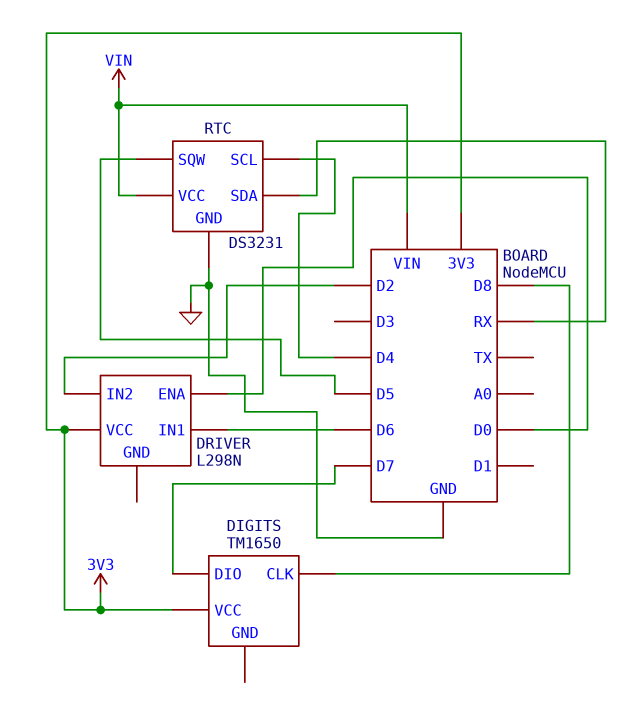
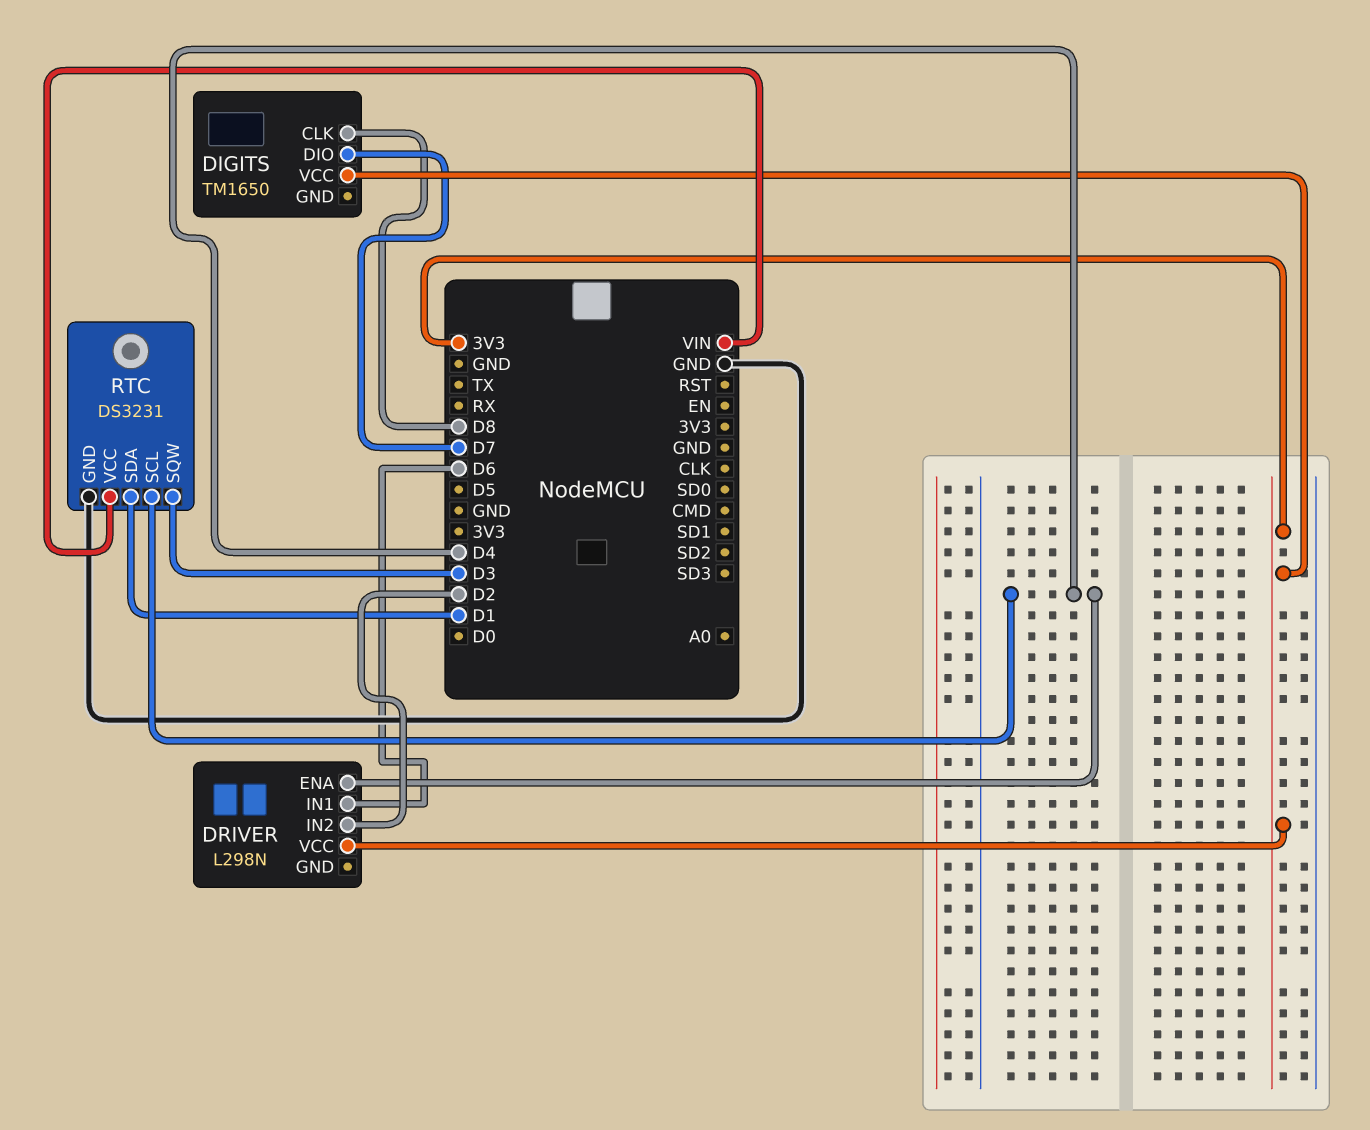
DRIVER pin ENA: D0 -> D4
RTC pin SDA: RX -> D1
RTC pin SQW: D5 -> D3

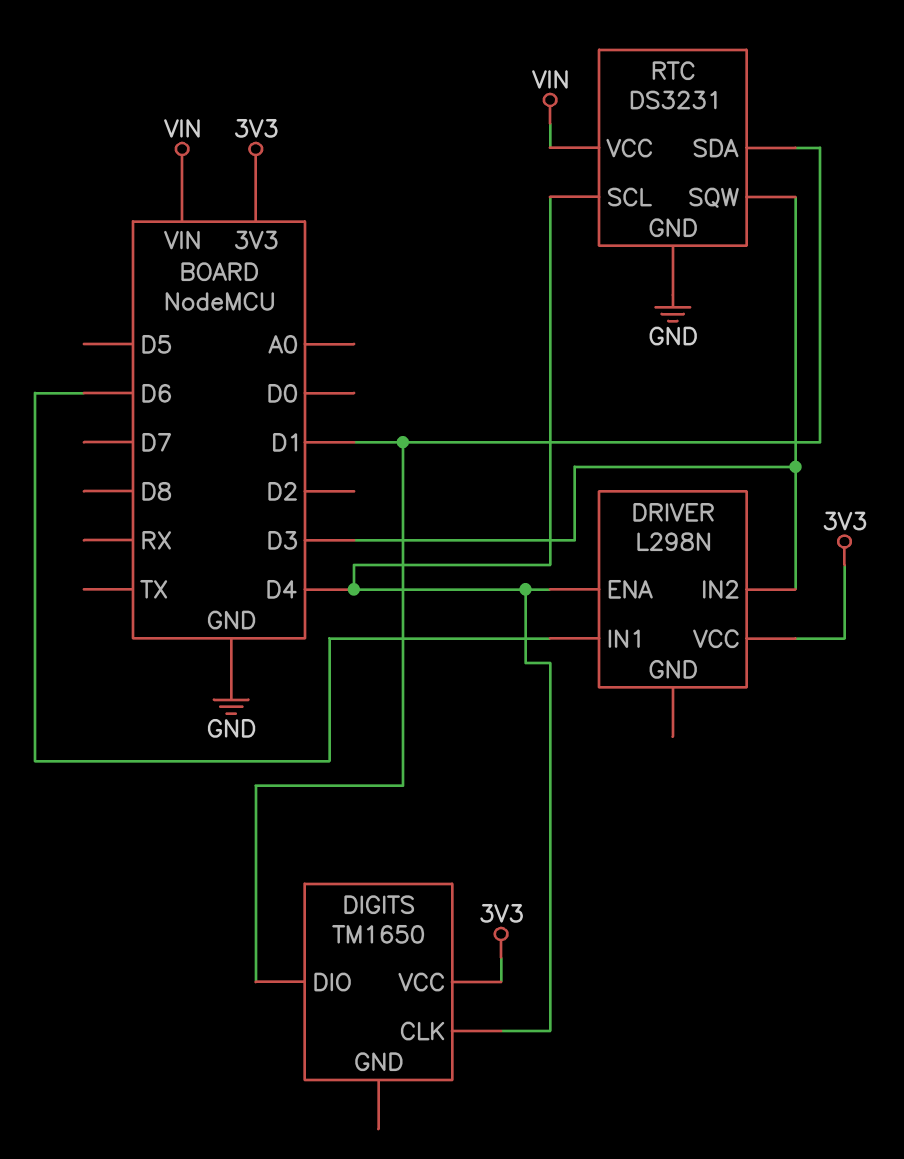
DIGITS pin CLK: D8 -> D4
DIGITS pin DIO: D7 -> D1
DRIVER pin IN2: D2 -> D3

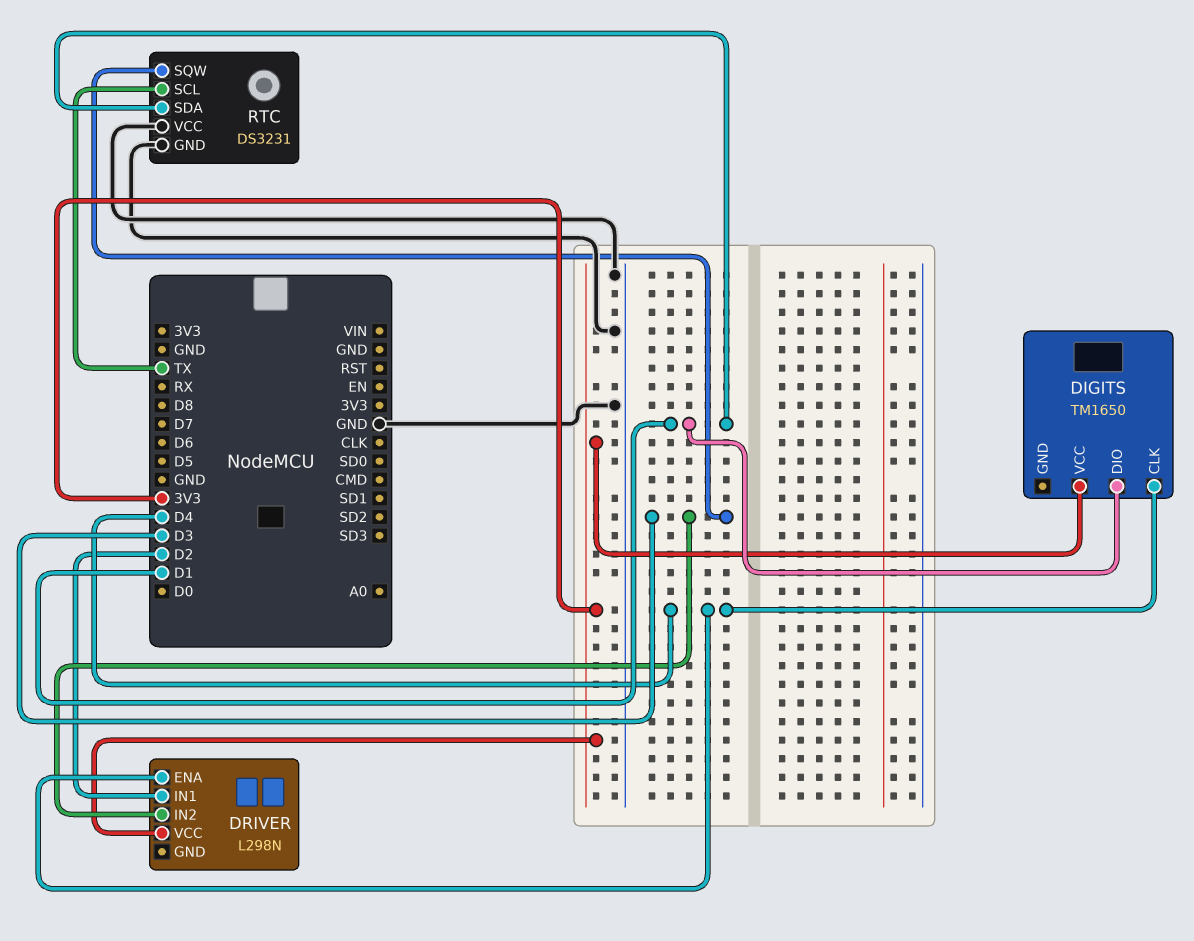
DRIVER pin IN1: D6 -> D2
RTC pin SCL: D4 -> TX
RTC pin VCC: VIN -> GND

